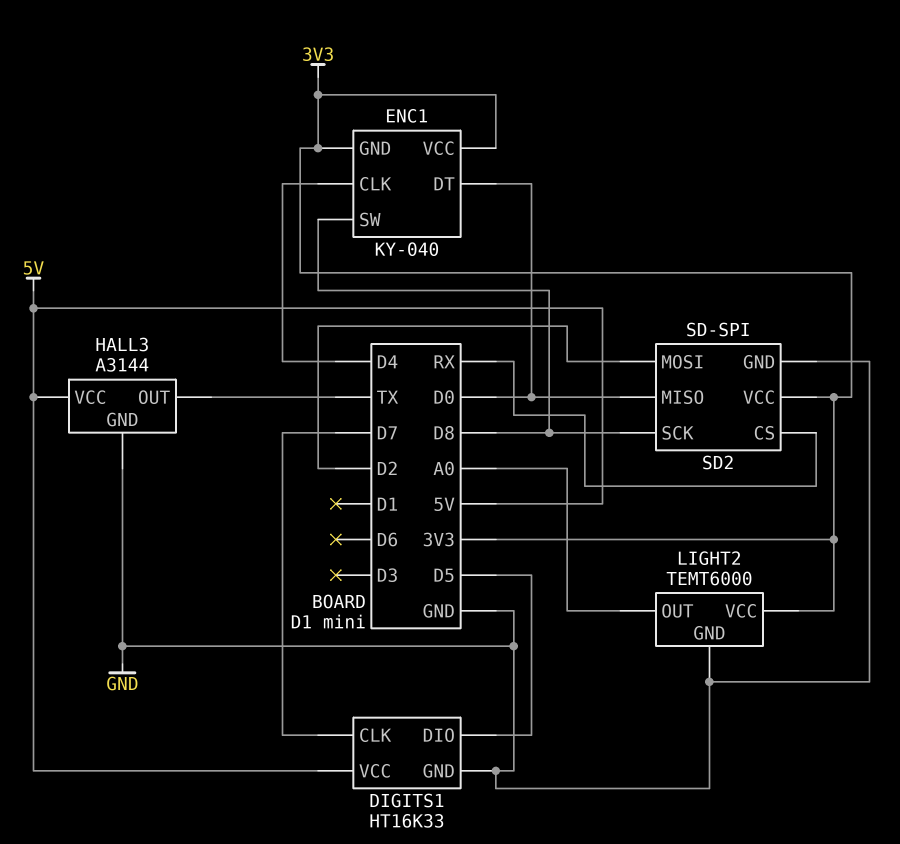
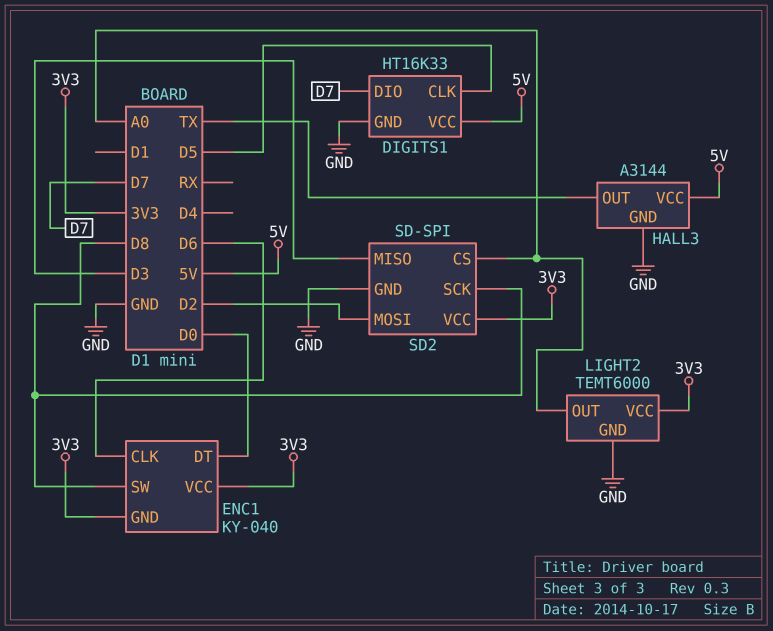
DIGITS1 pin CLK: D7 -> D5
DIGITS1 pin DIO: D5 -> D7
ENC1 pin CLK: D4 -> D6
SD2 pin CS: RX -> A0
SD2 pin MISO: D0 -> D3

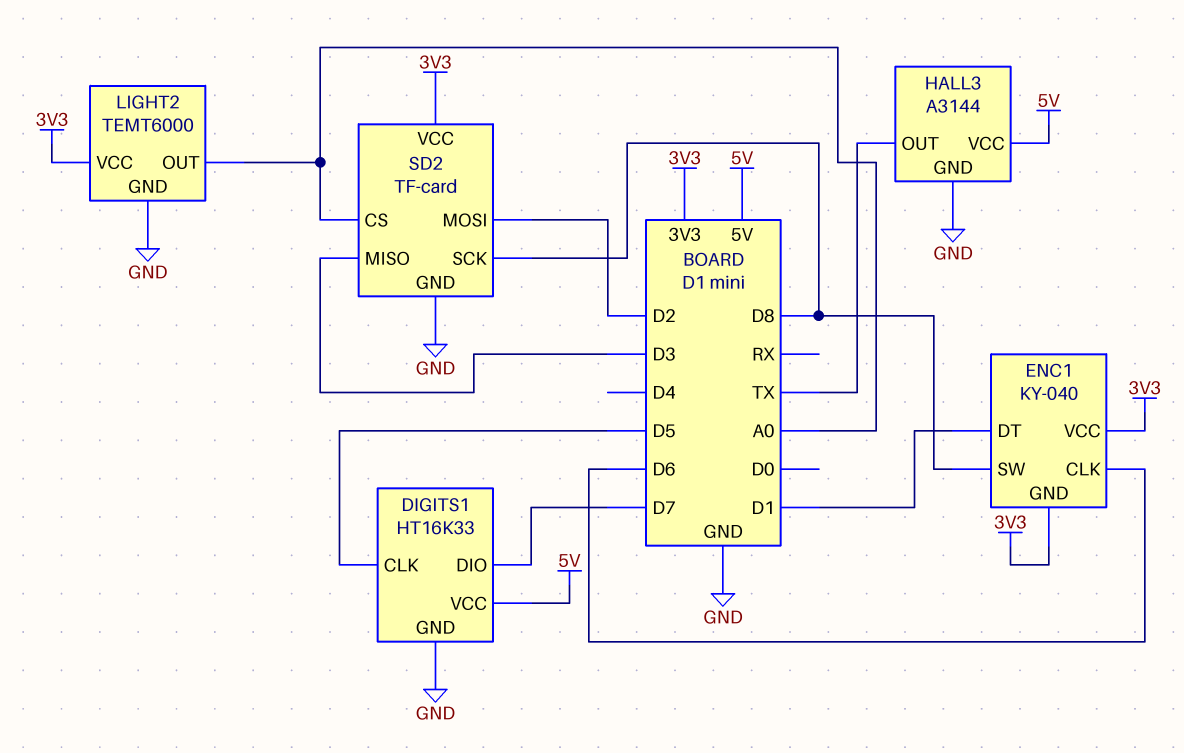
ENC1 pin DT: D0 -> D1
SD2: SD-SPI -> TF-card

